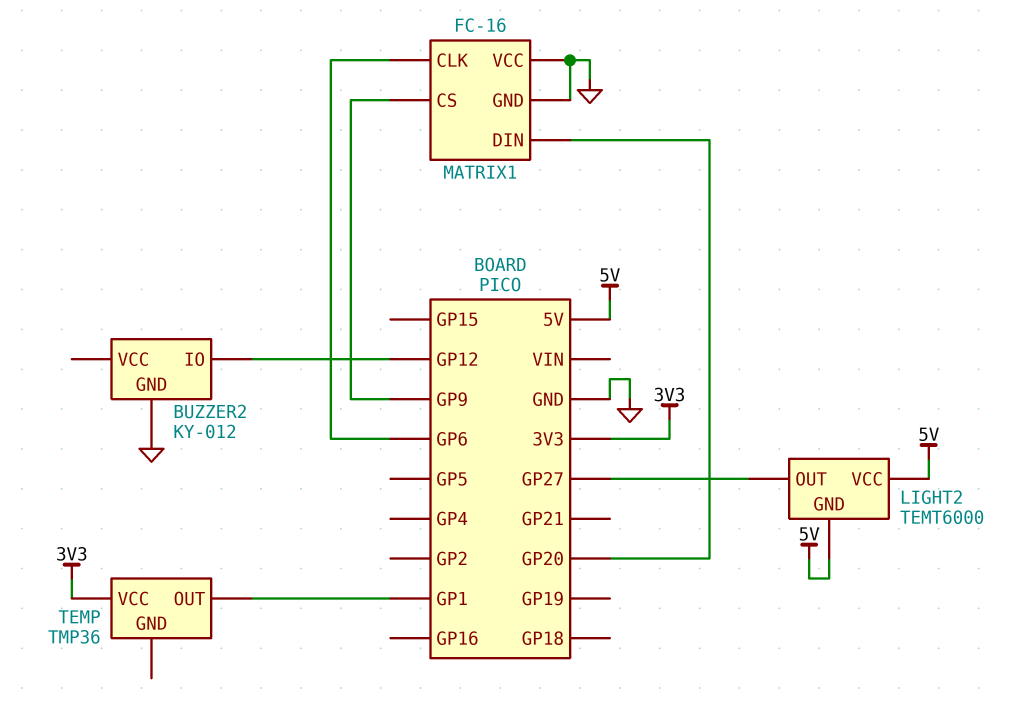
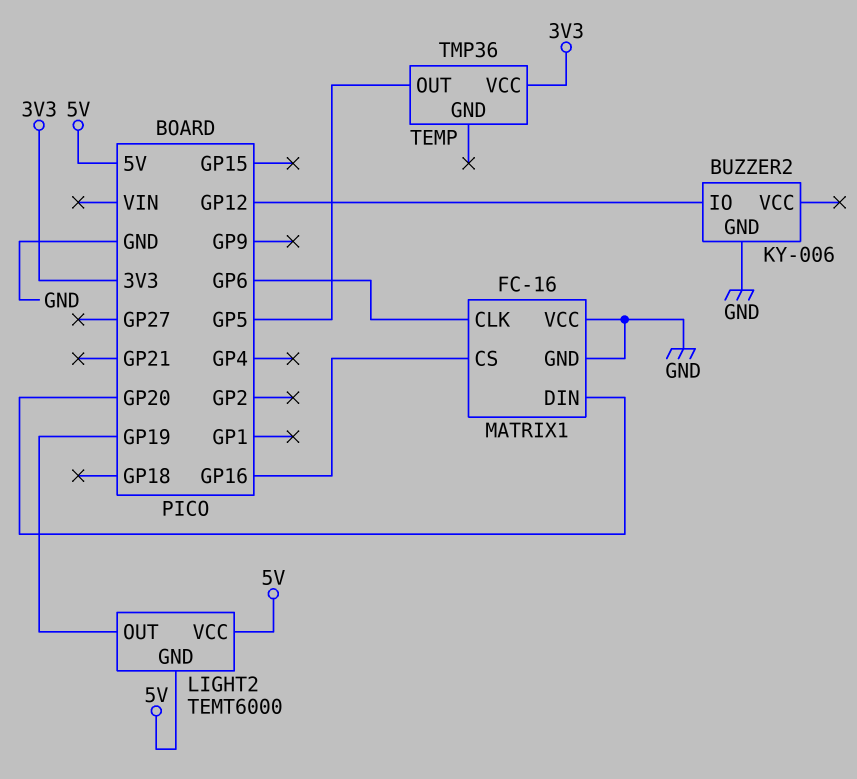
BUZZER2: KY-012 -> KY-006
LIGHT2 pin OUT: GP27 -> GP19
MATRIX1 pin CS: GP9 -> GP16
TEMP pin OUT: GP1 -> GP5

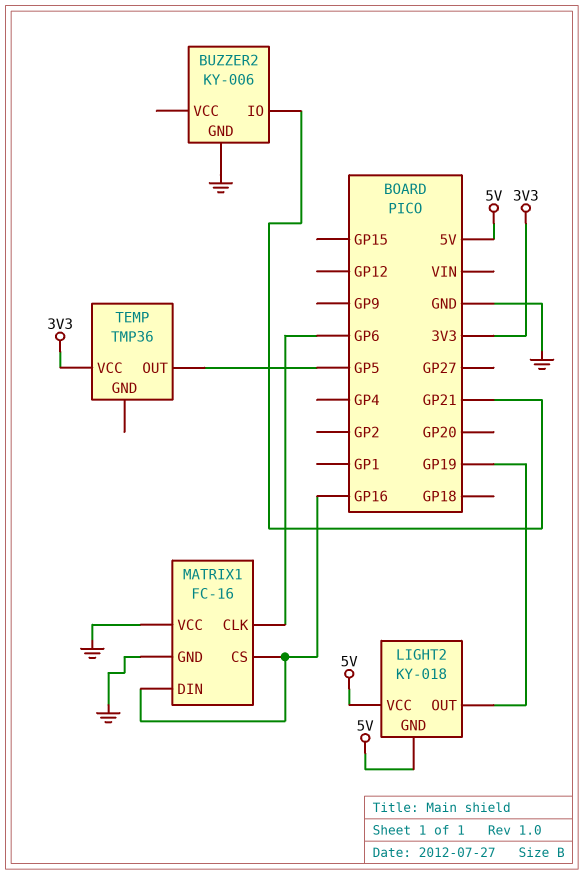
BUZZER2 pin IO: GP12 -> GP21
LIGHT2: TEMT6000 -> KY-018
MATRIX1 pin DIN: GP20 -> GP16

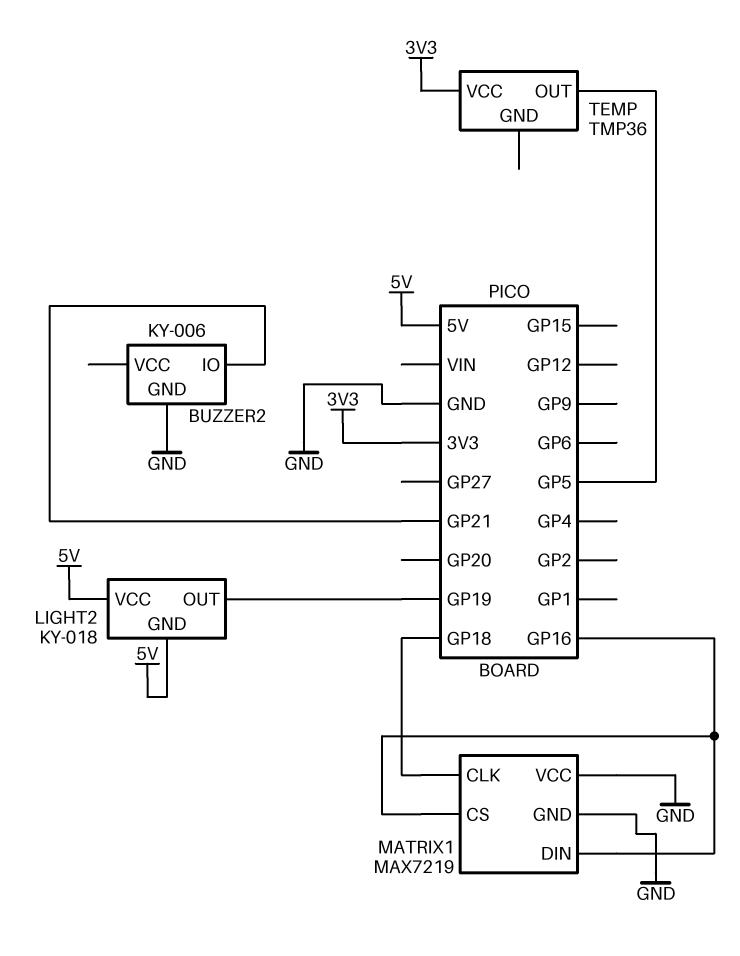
MATRIX1: FC-16 -> MAX7219
MATRIX1 pin CLK: GP6 -> GP18

